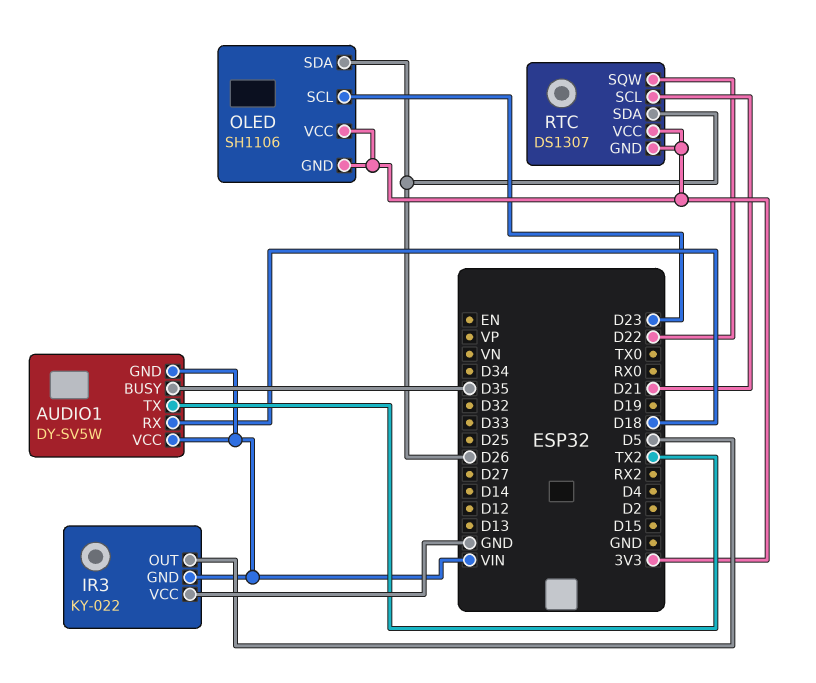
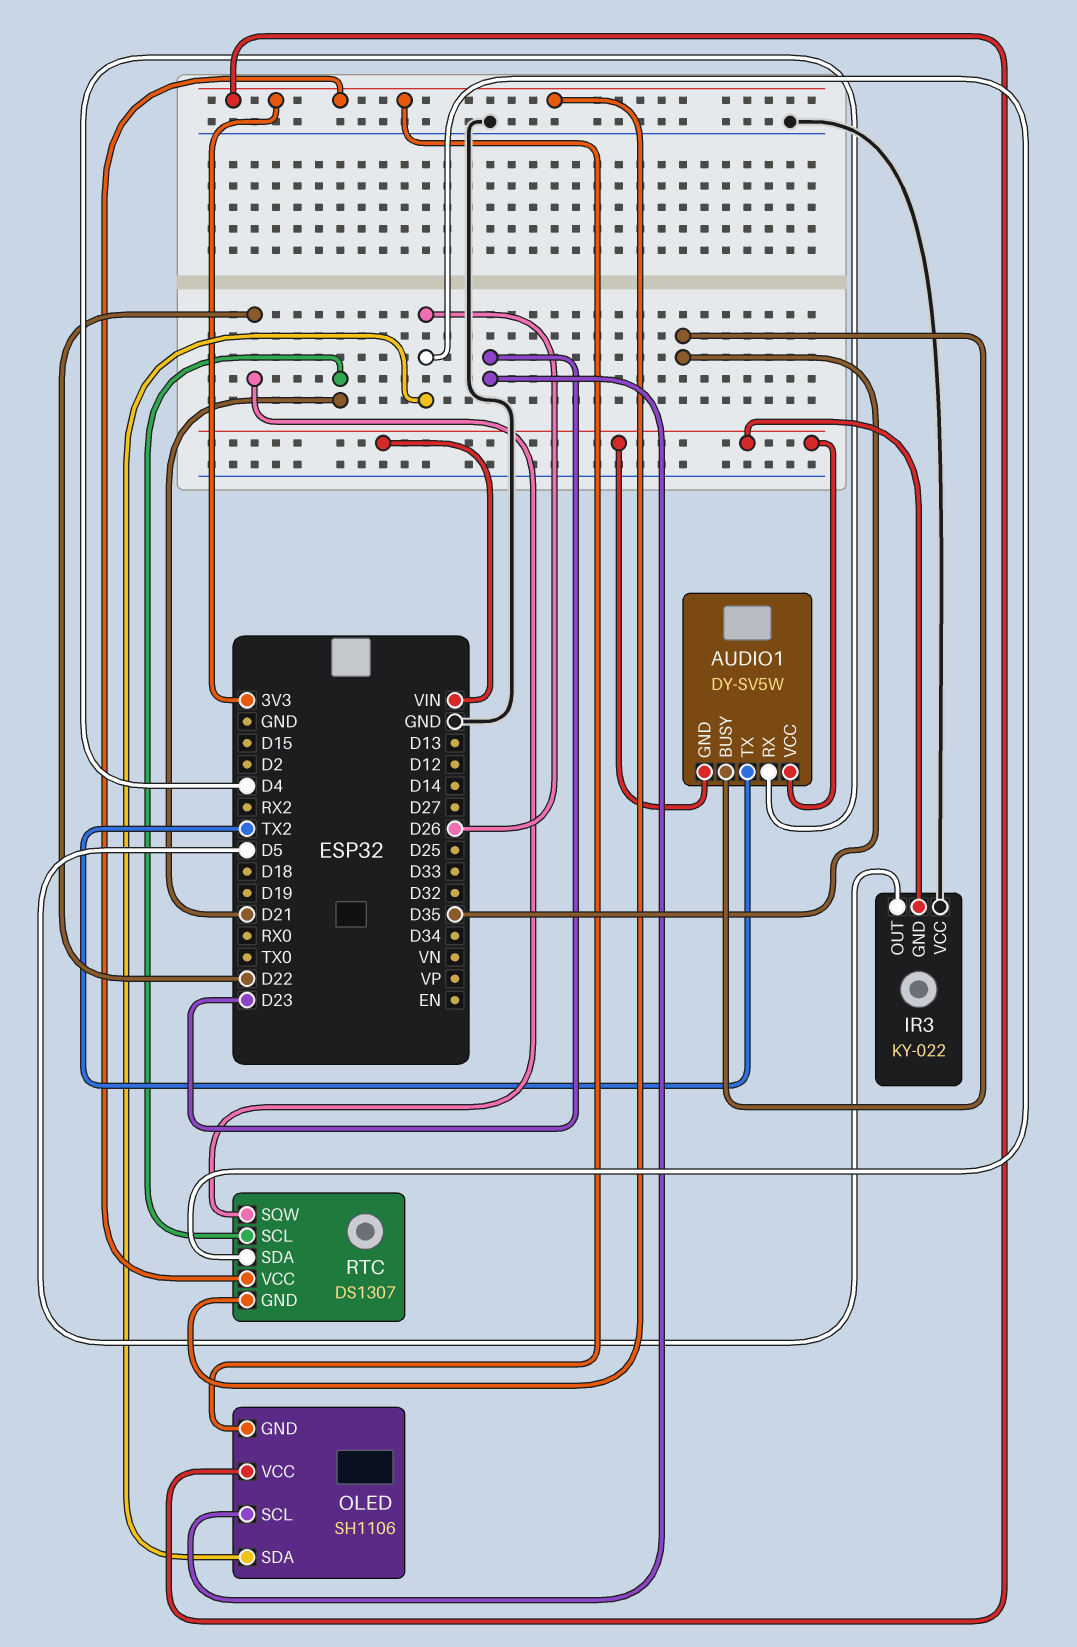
AUDIO1 pin RX: D18 -> D4

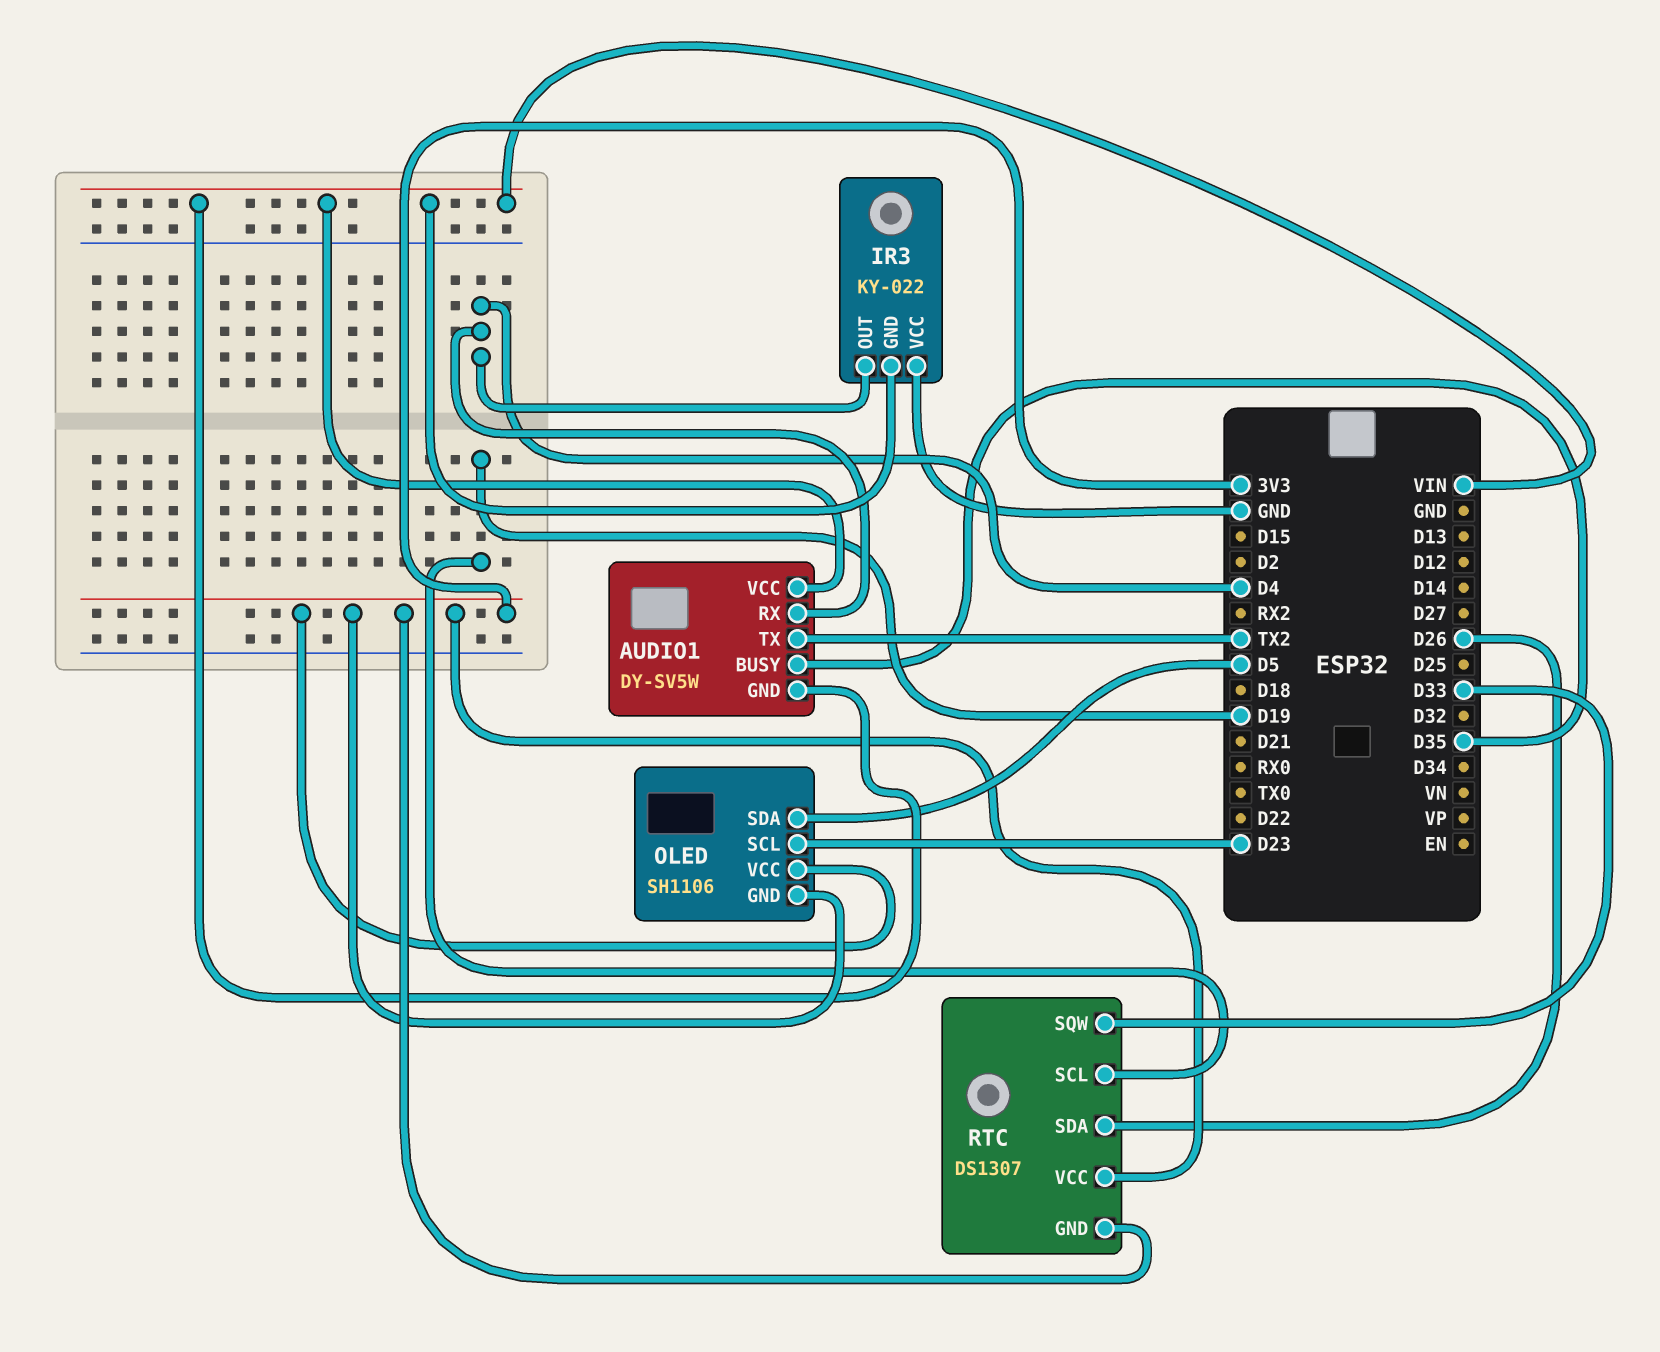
IR3 pin OUT: D5 -> D4
OLED pin SDA: D26 -> D5
RTC pin SCL: D21 -> D19
RTC pin SQW: D22 -> D33

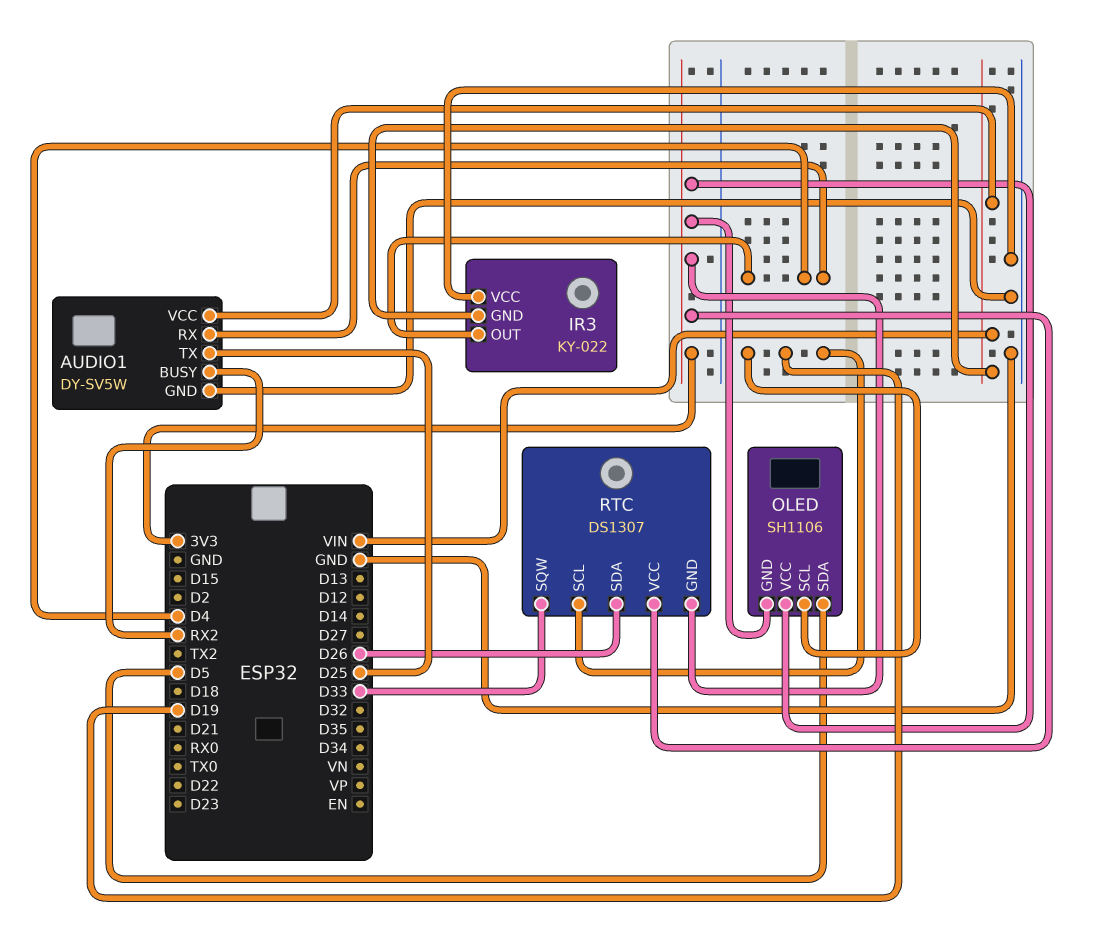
AUDIO1 pin BUSY: D35 -> RX2
AUDIO1 pin GND: VIN -> GND
AUDIO1 pin TX: TX2 -> D25
OLED pin SCL: D23 -> D19

